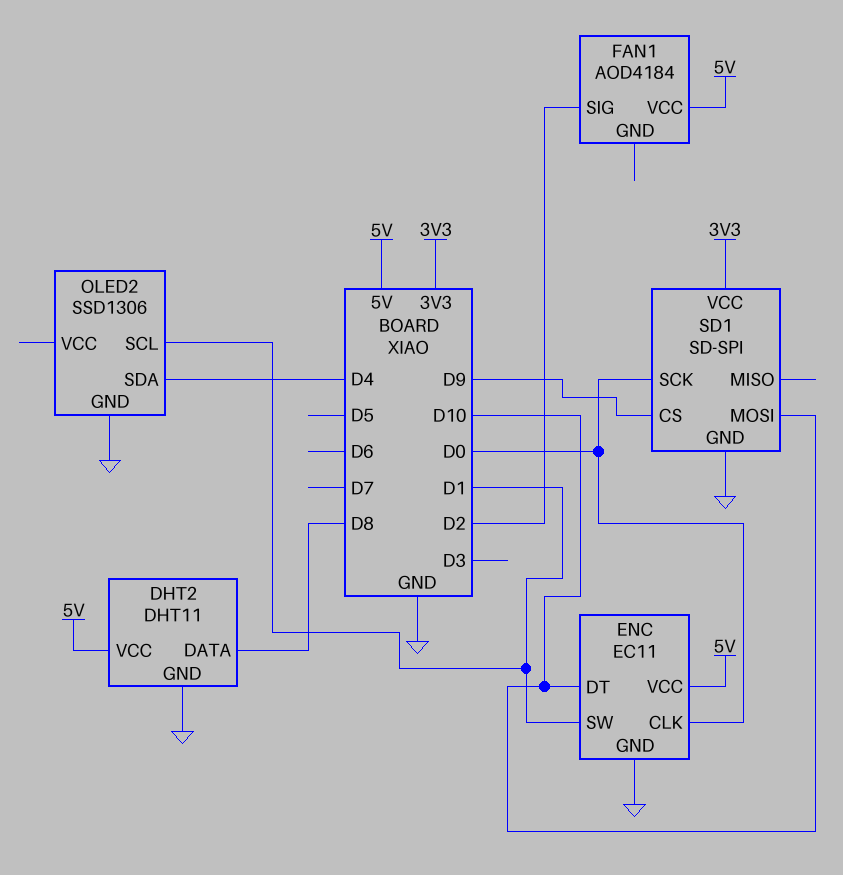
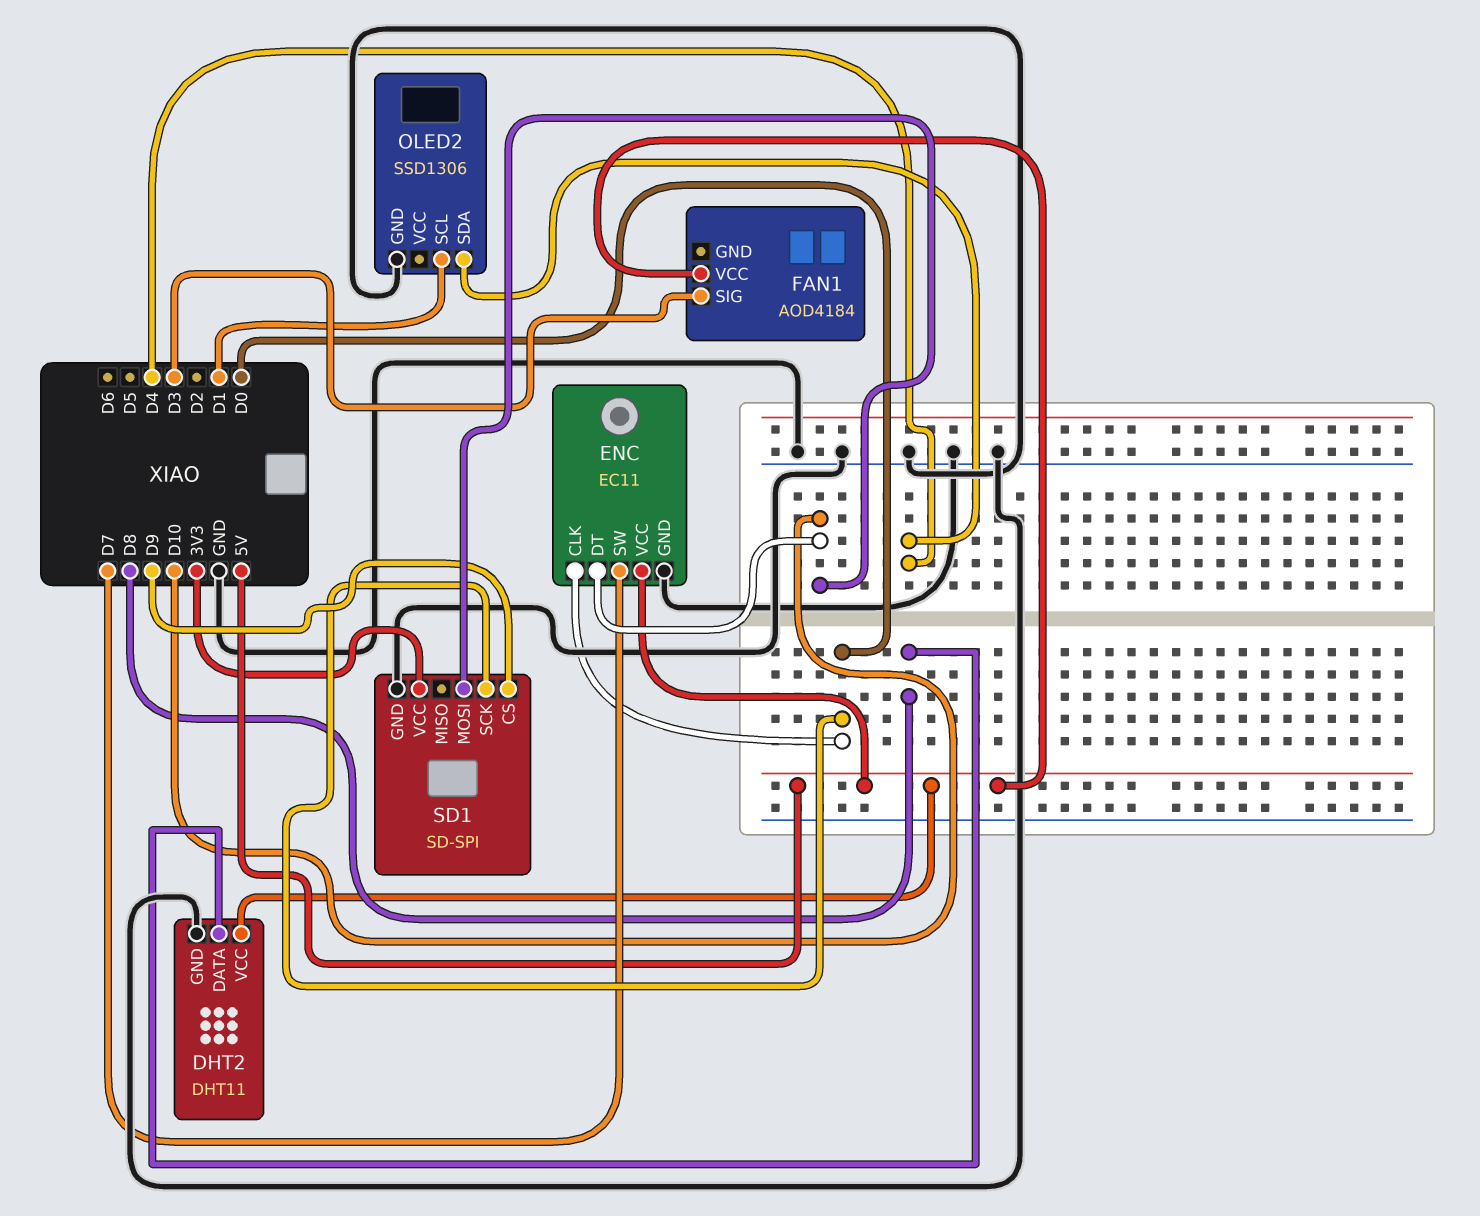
ENC pin SW: D1 -> D7
FAN1 pin SIG: D2 -> D3

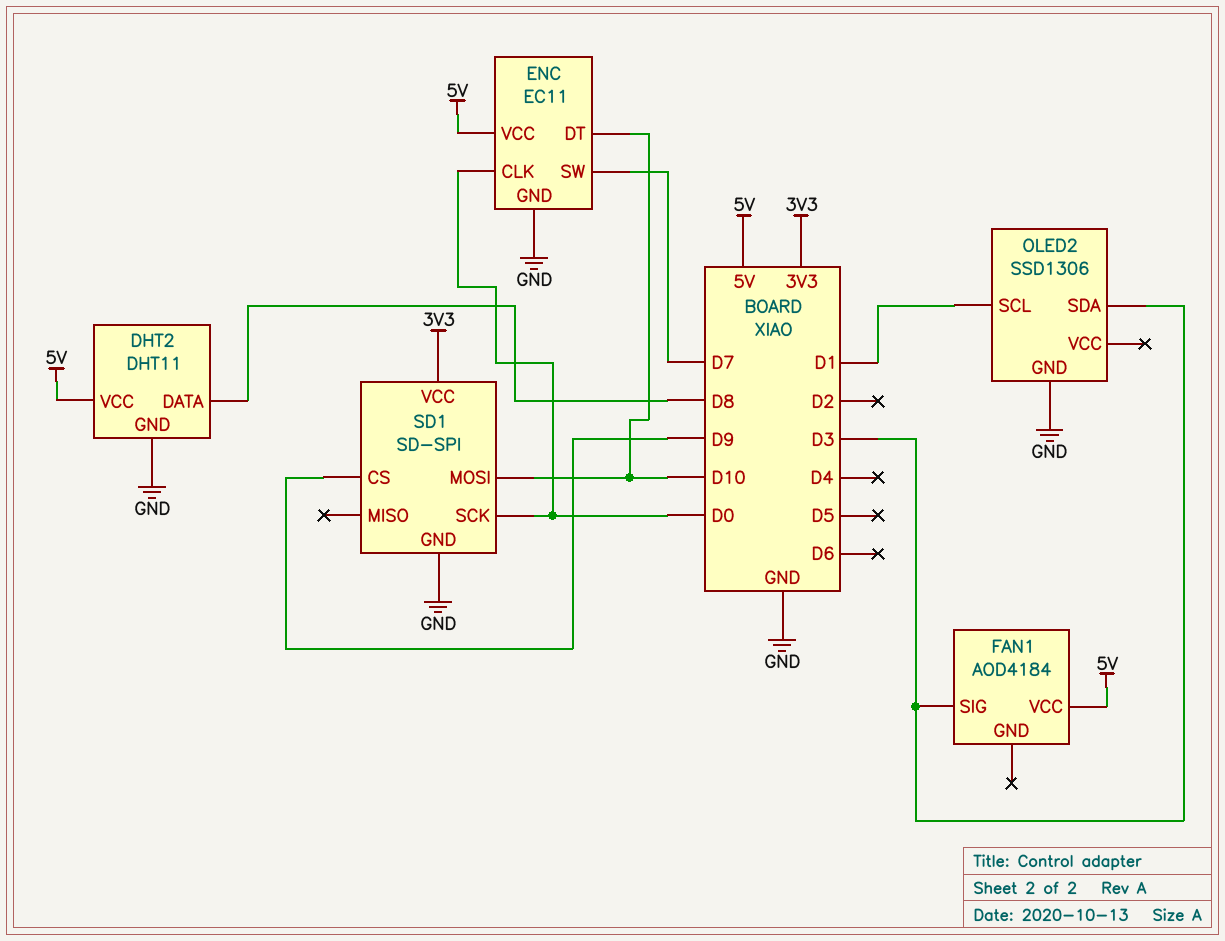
OLED2 pin SDA: D4 -> D3

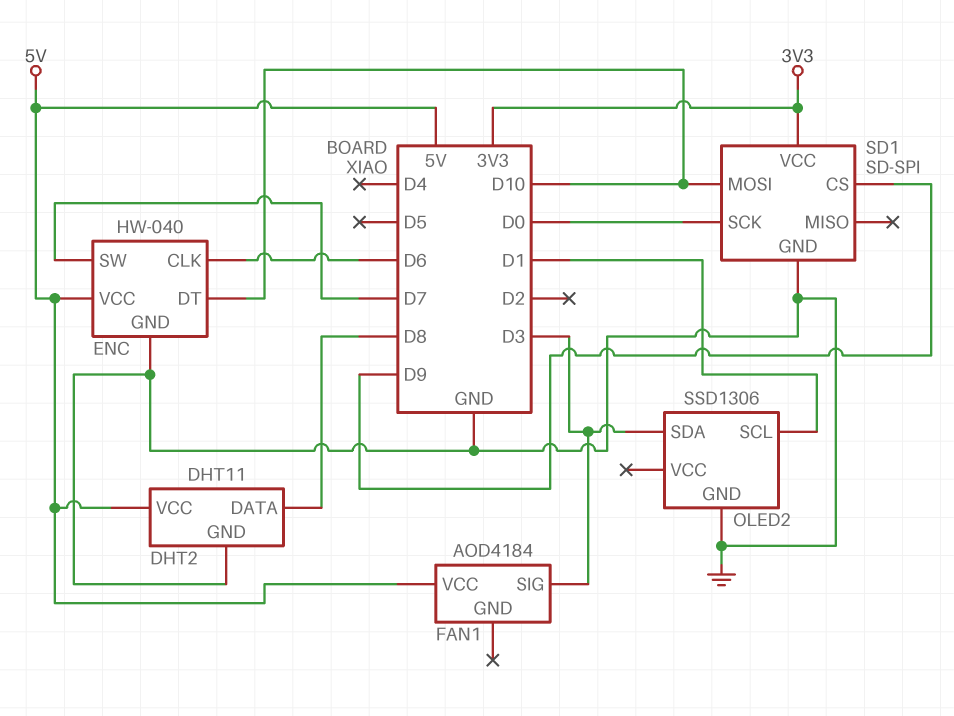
ENC: EC11 -> HW-040
ENC pin CLK: D0 -> D6

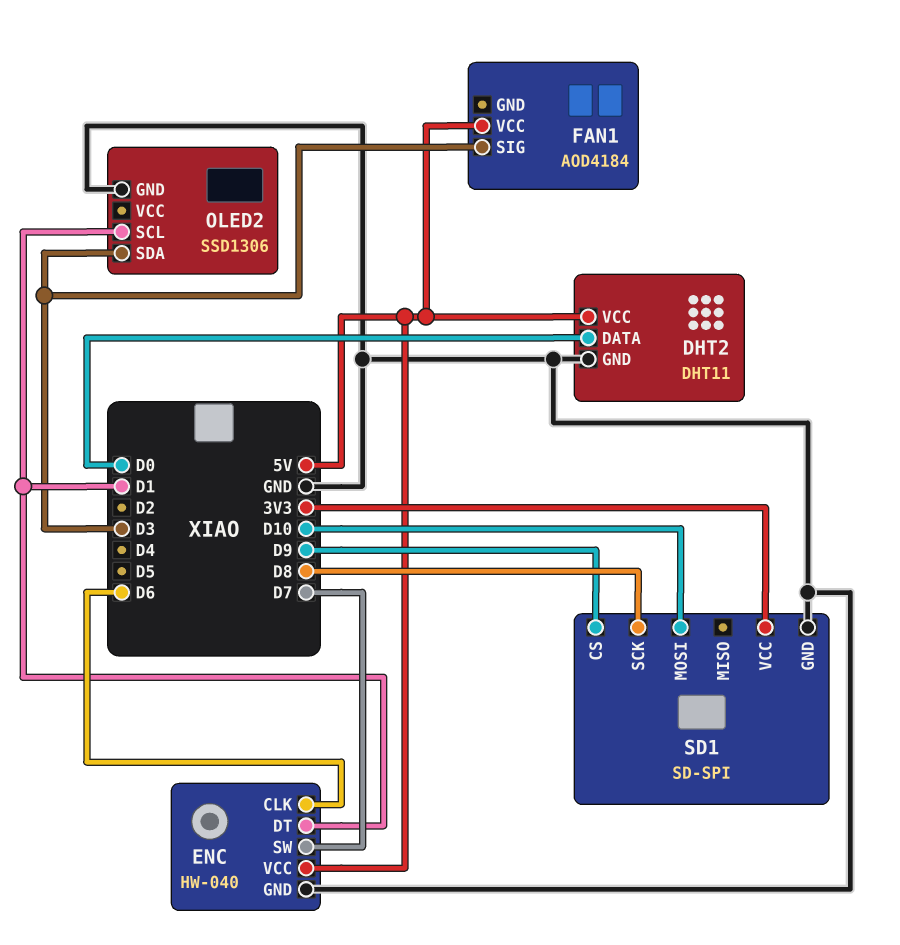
DHT2 pin DATA: D8 -> D0
ENC pin DT: D10 -> D1
SD1 pin SCK: D0 -> D8

